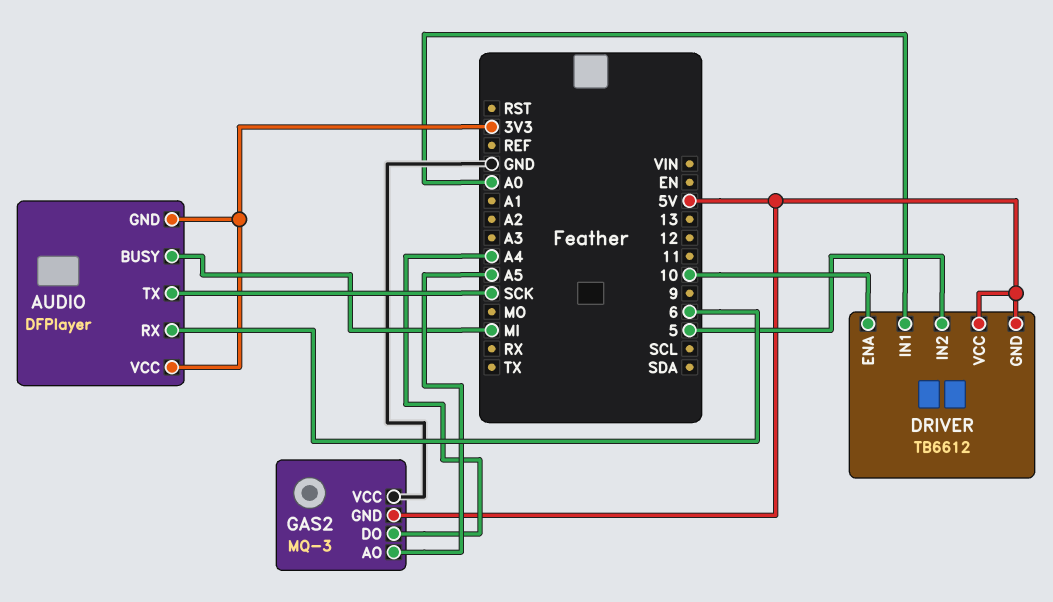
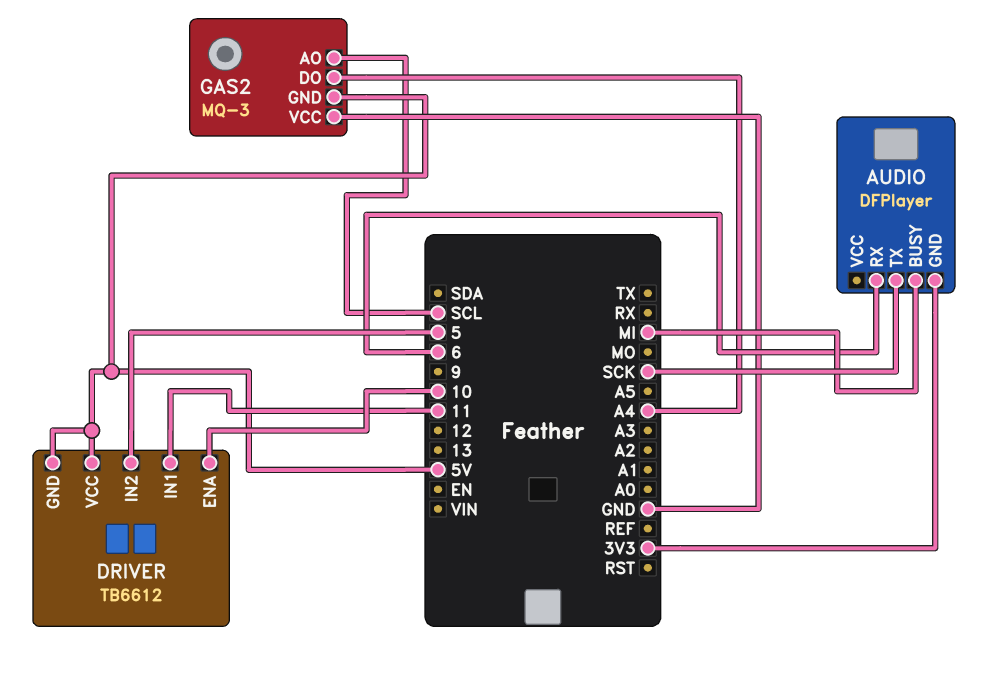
AUDIO pin VCC: 3V3 -> none
DRIVER pin IN1: A0 -> 11
GAS2 pin AO: A5 -> SCL

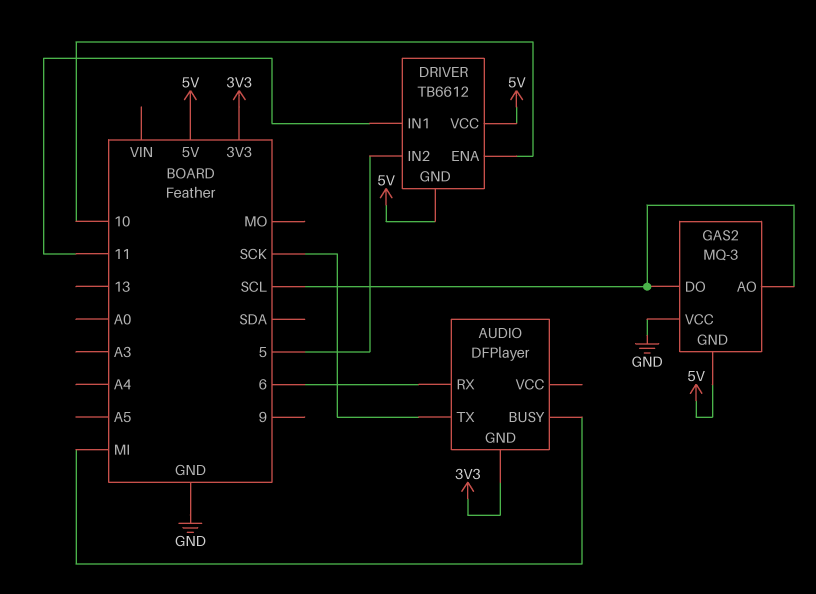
GAS2 pin DO: A4 -> SCL

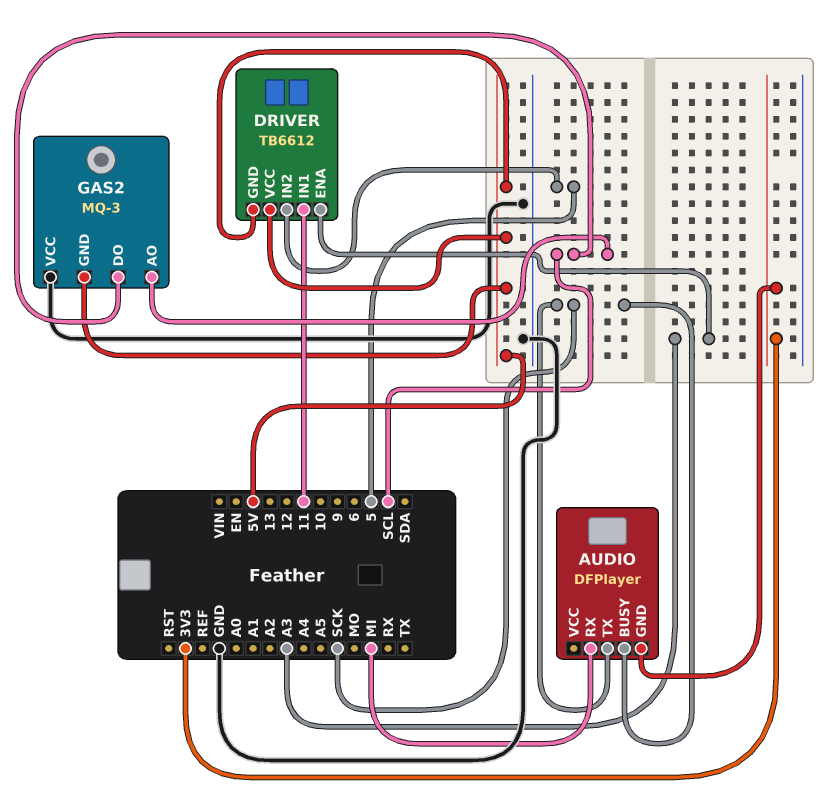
AUDIO pin BUSY: MI -> SCK
AUDIO pin RX: 6 -> MI
DRIVER pin ENA: 10 -> A3

